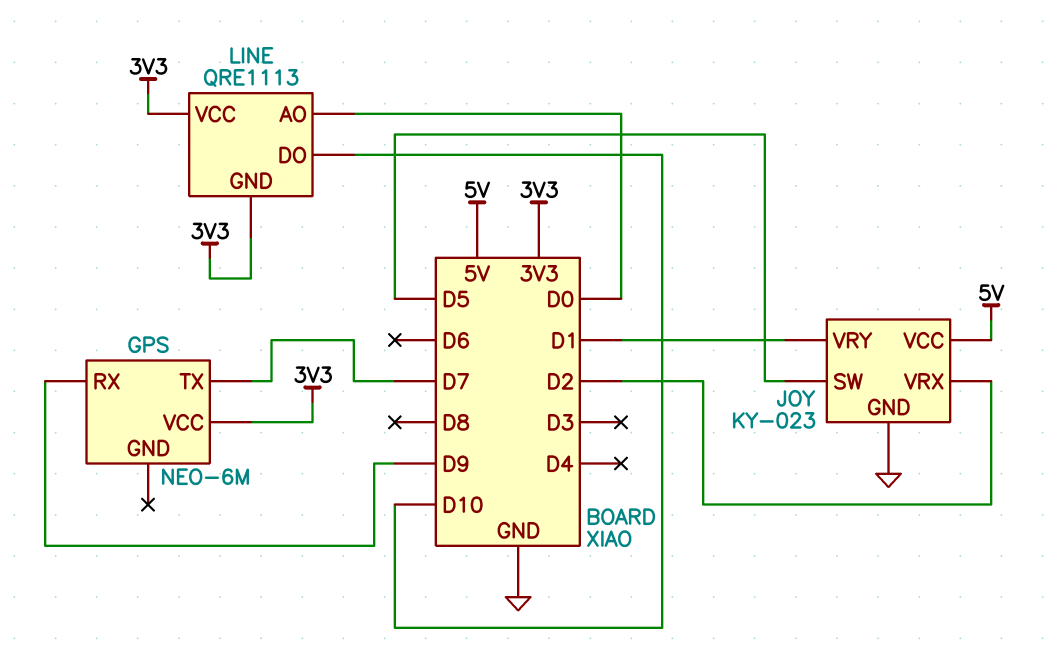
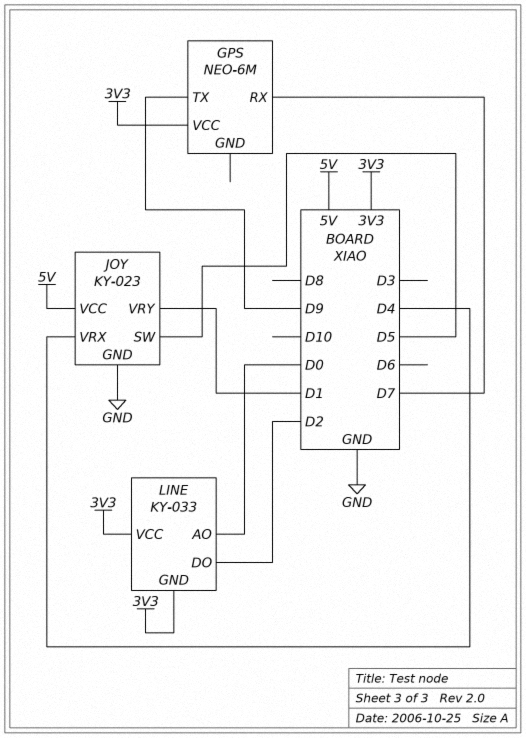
GPS pin RX: D9 -> D7
GPS pin TX: D7 -> D9
JOY pin VRX: D2 -> D4
LINE: QRE1113 -> KY-033
LINE pin DO: D10 -> D2

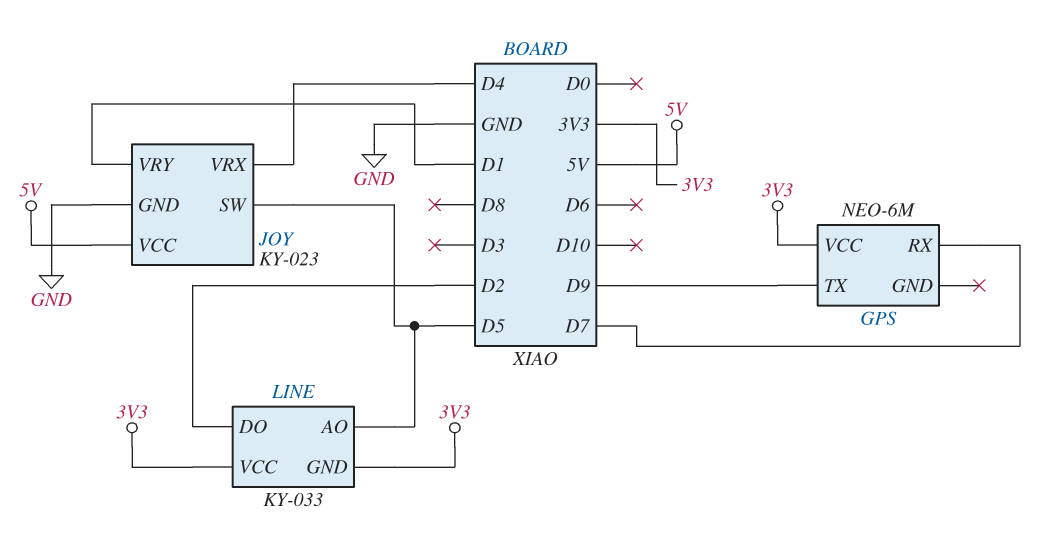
LINE pin AO: D0 -> D5

